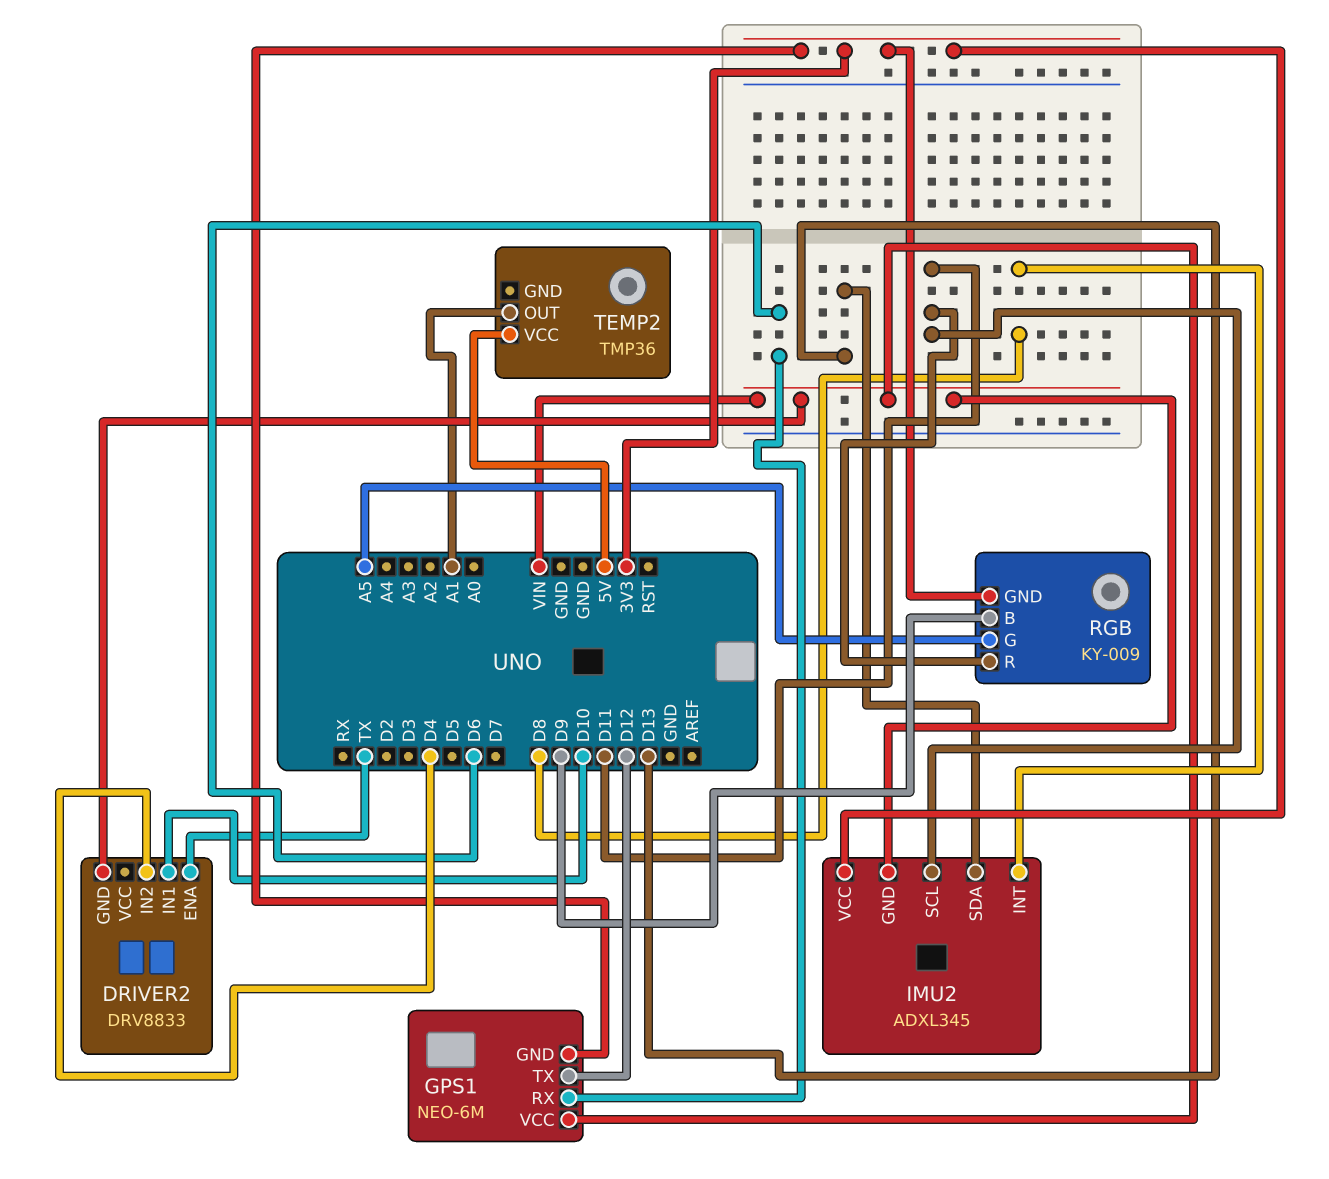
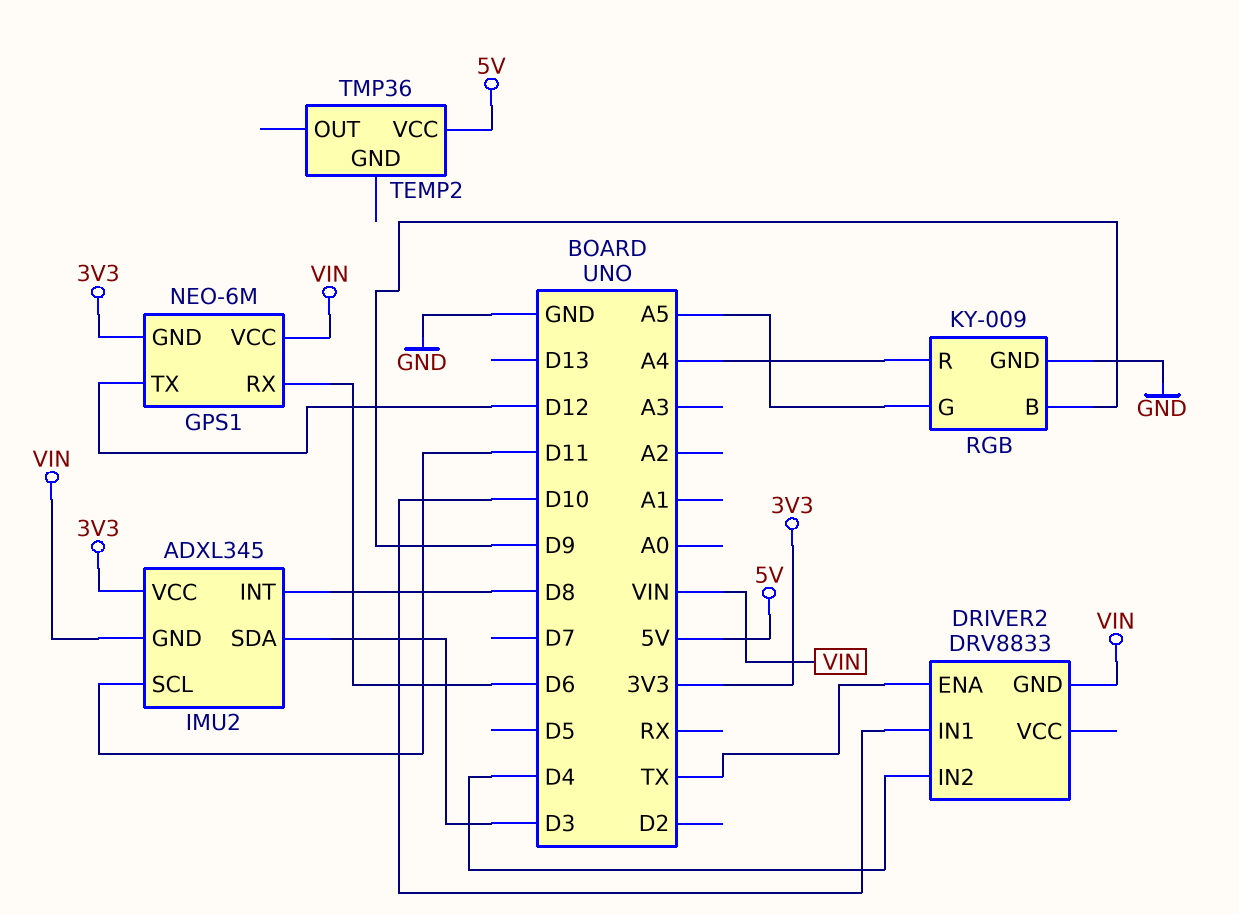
IMU2 pin SDA: D13 -> D3
RGB pin GND: 3V3 -> GND
RGB pin R: D11 -> A4
TEMP2 pin OUT: A1 -> none

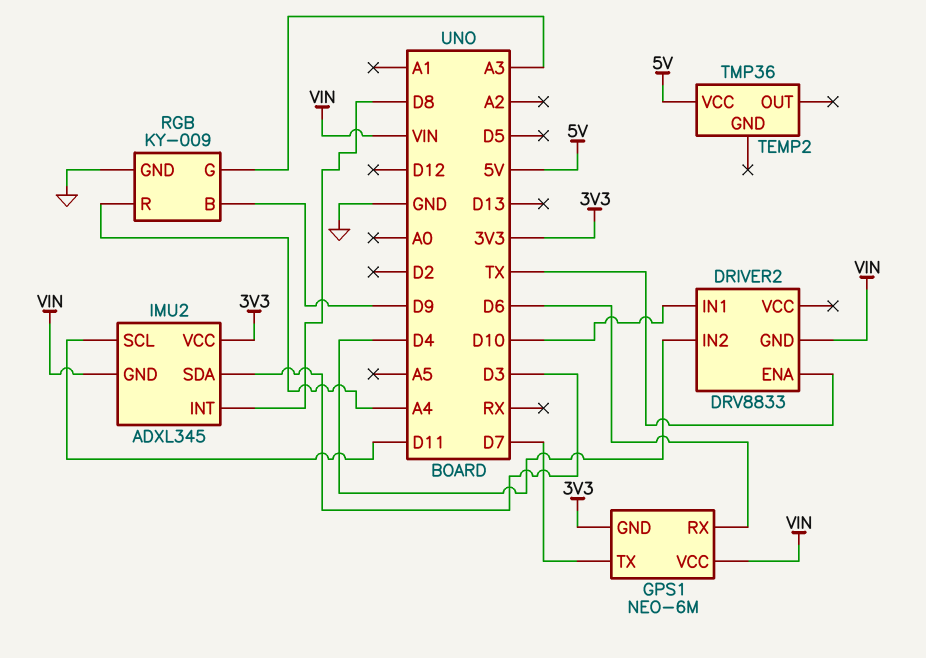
GPS1 pin TX: D12 -> D7
RGB pin G: A5 -> A3

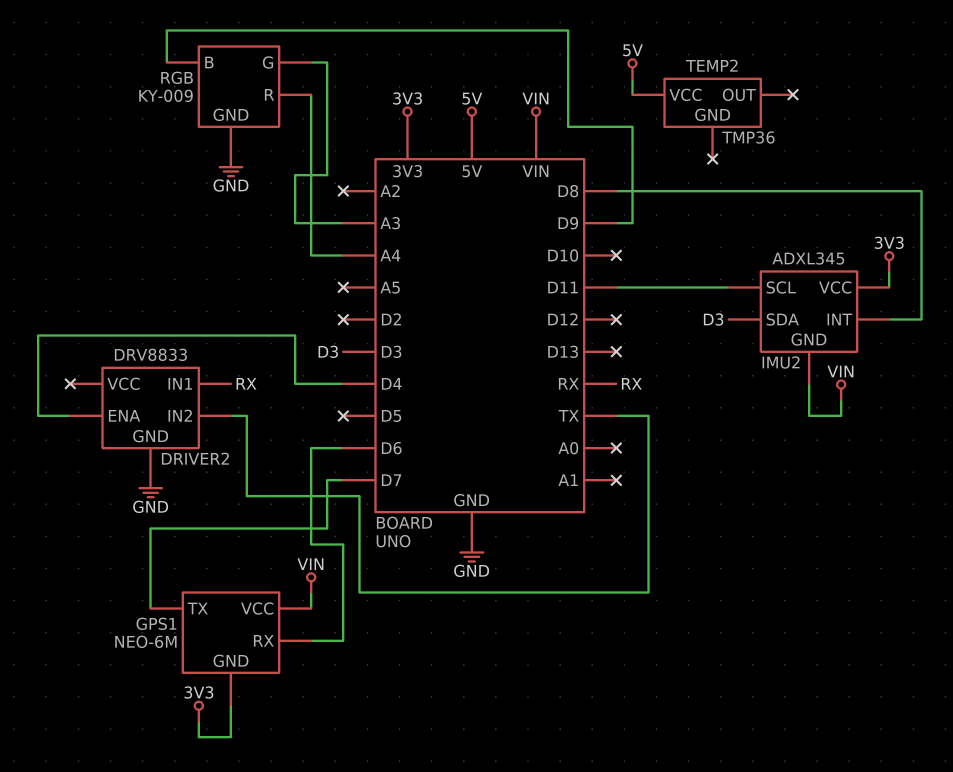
DRIVER2 pin ENA: TX -> D4
DRIVER2 pin GND: VIN -> GND
DRIVER2 pin IN1: D10 -> RX
DRIVER2 pin IN2: D4 -> TX

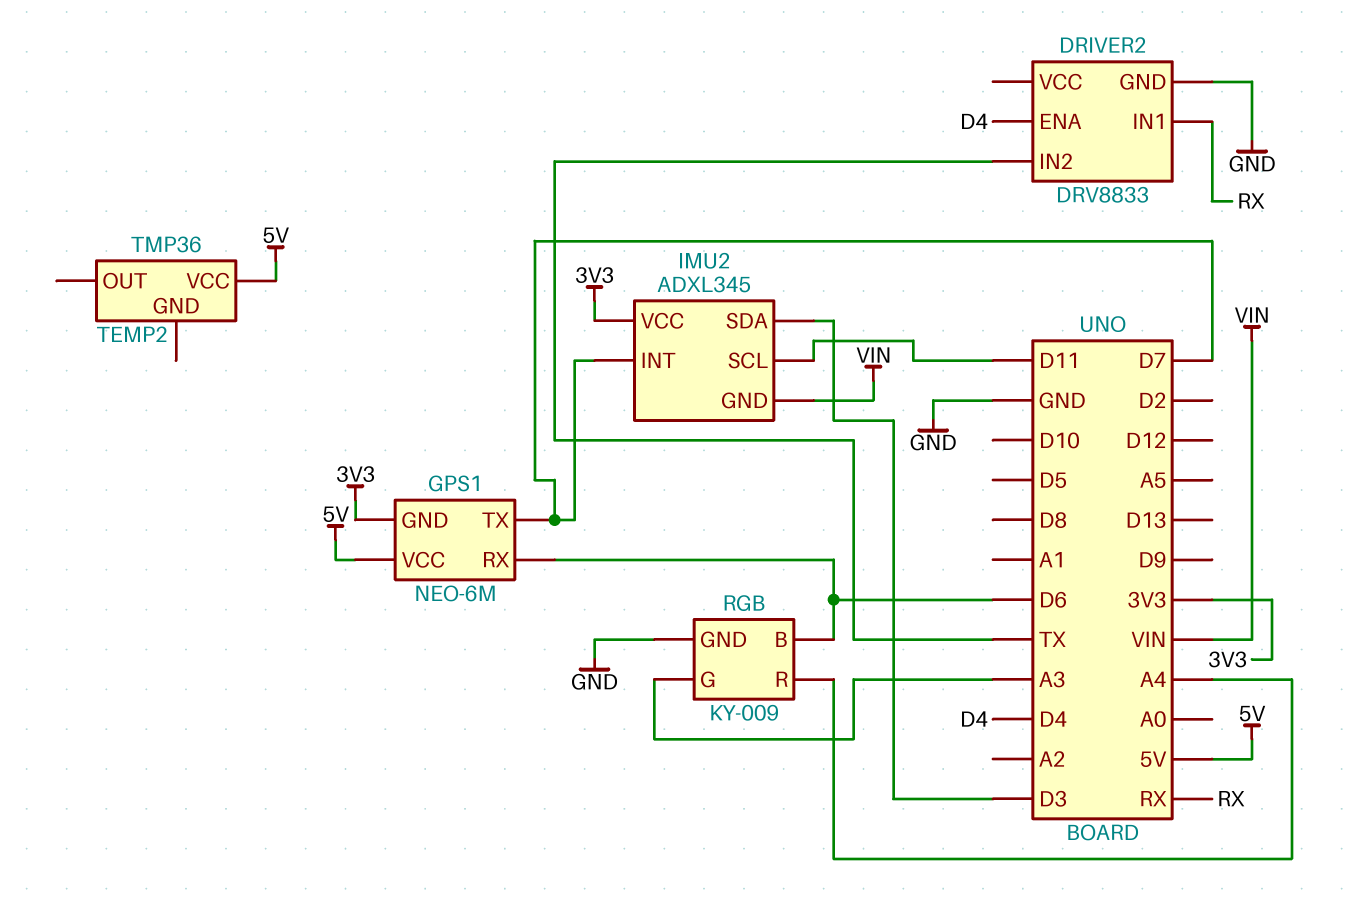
GPS1 pin VCC: VIN -> 5V
IMU2 pin INT: D8 -> D7
RGB pin B: D9 -> D6

